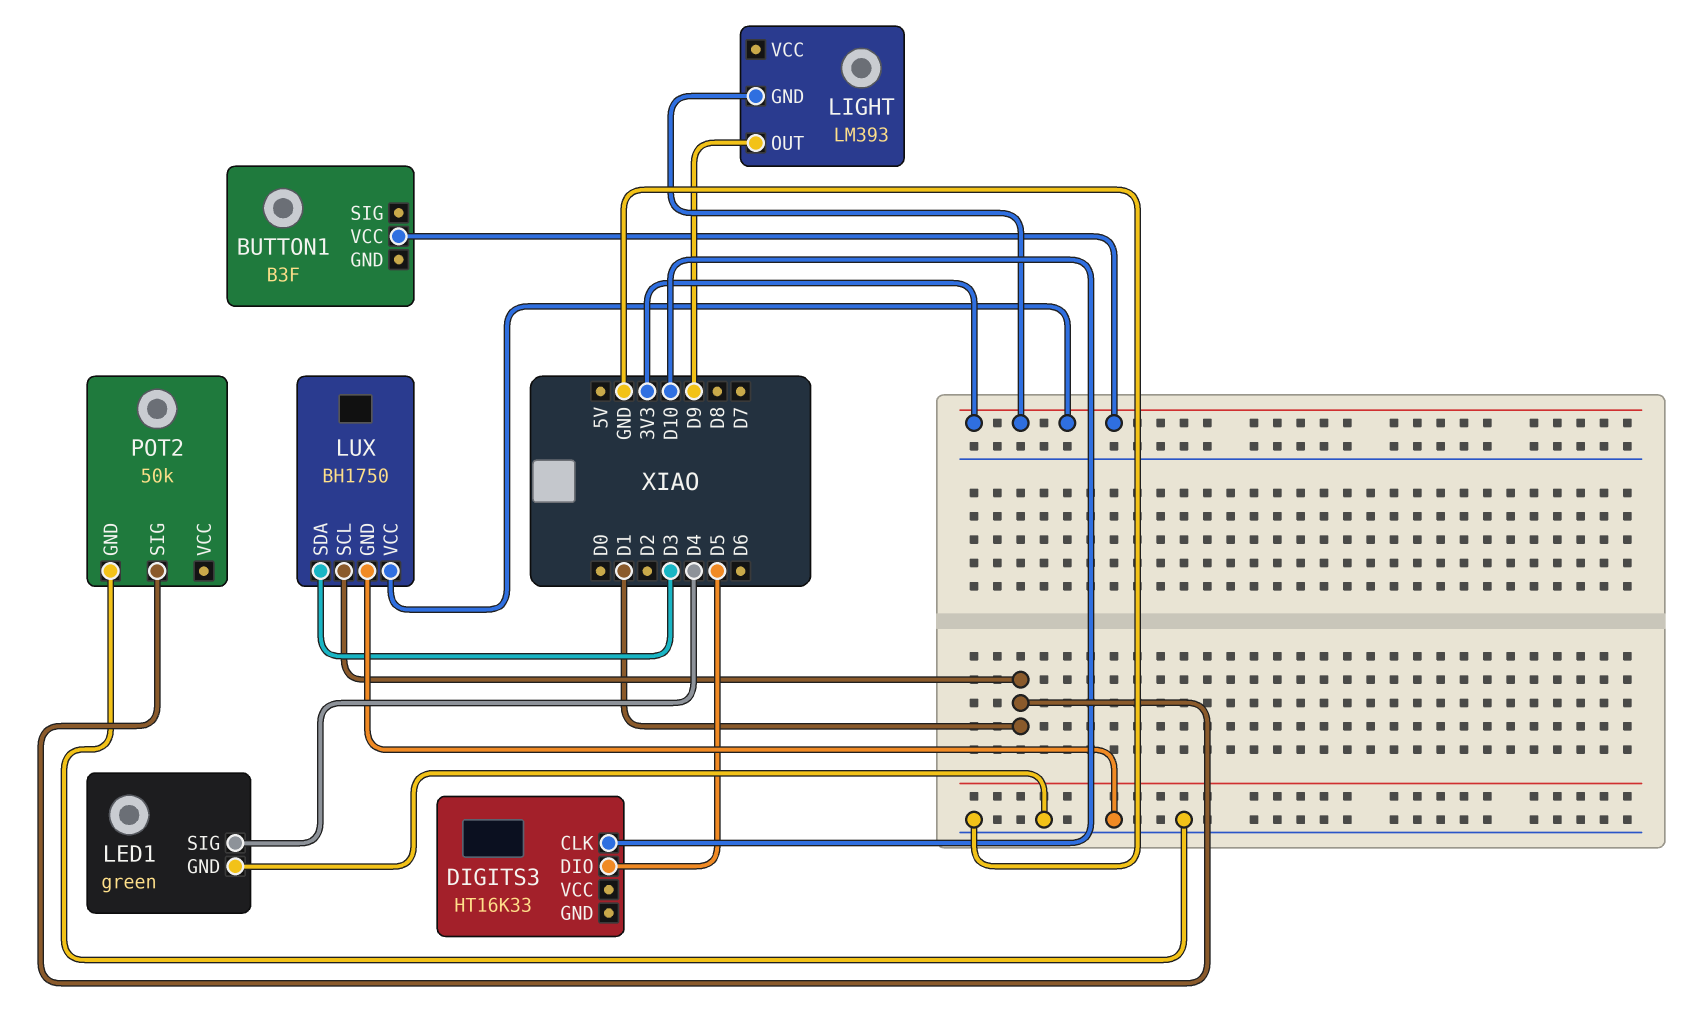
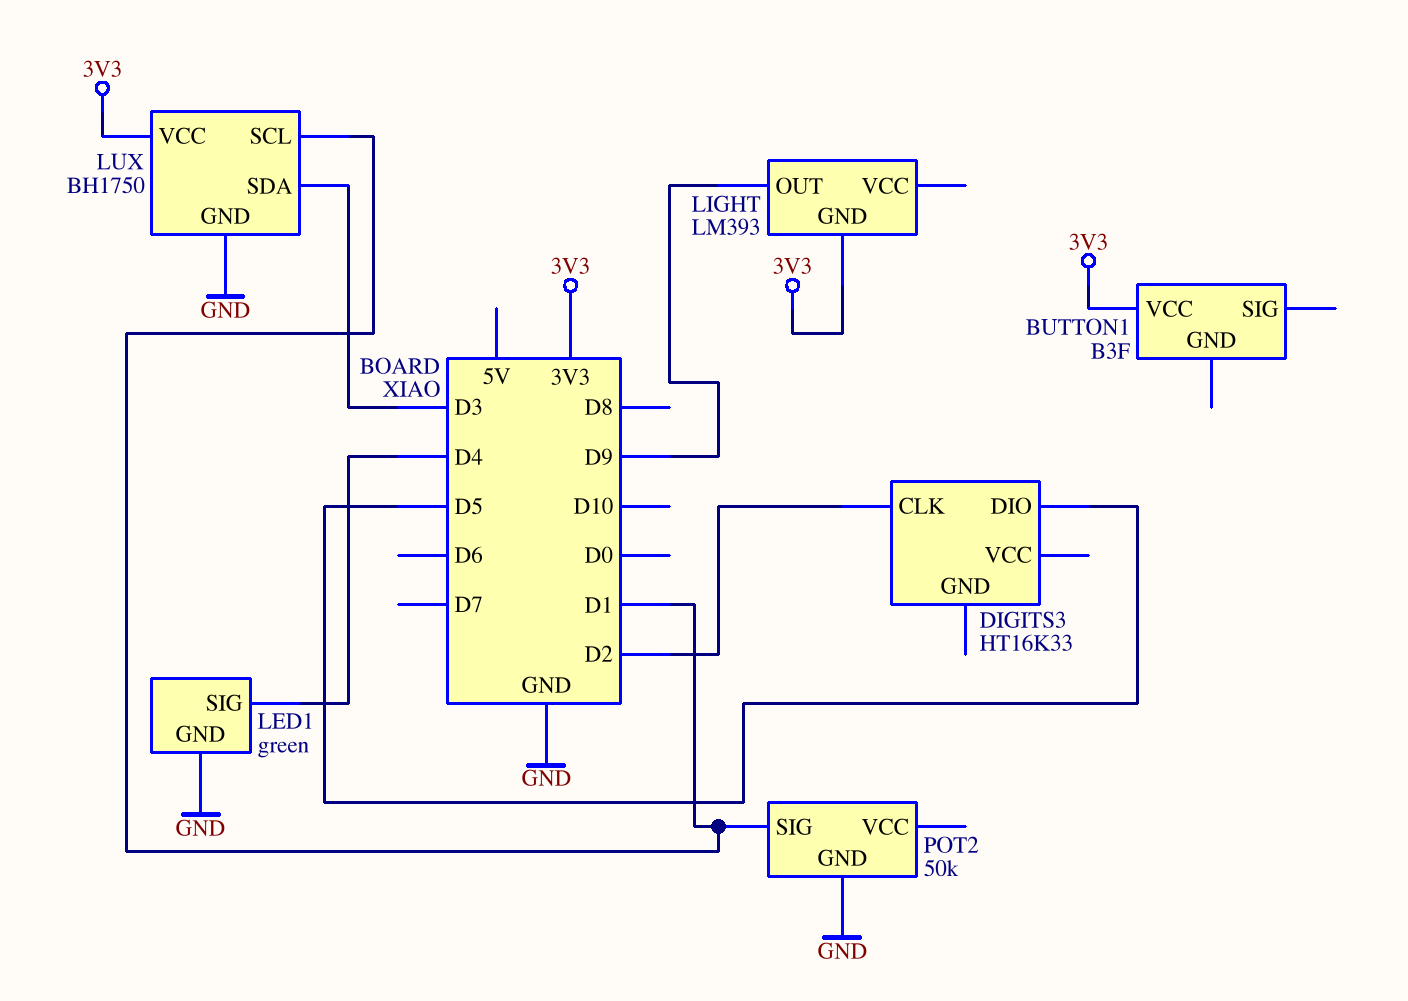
DIGITS3 pin CLK: D10 -> D2

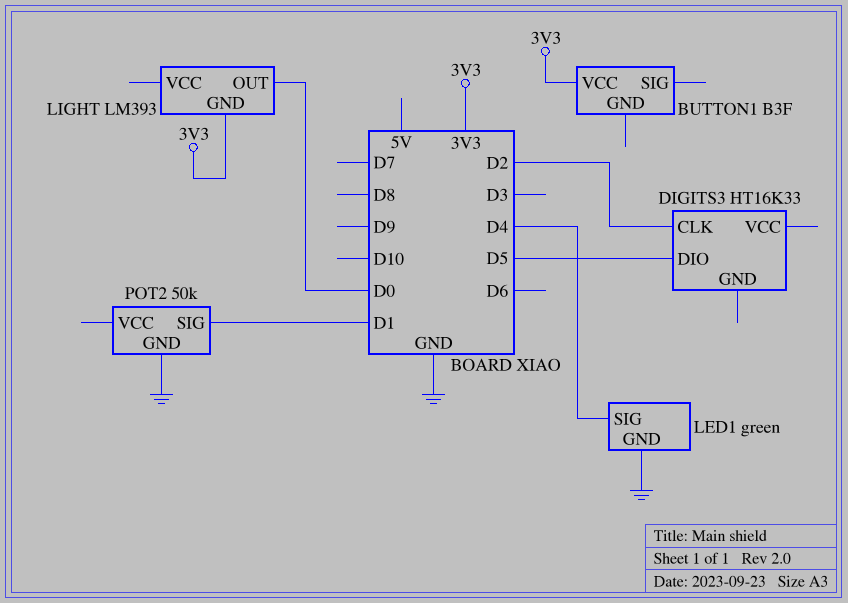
LIGHT pin OUT: D9 -> D0
LUX: BH1750 -> none
LUX pin GND: GND -> none
LUX pin SCL: D1 -> none
LUX pin SDA: D3 -> none
LUX pin VCC: 3V3 -> none

